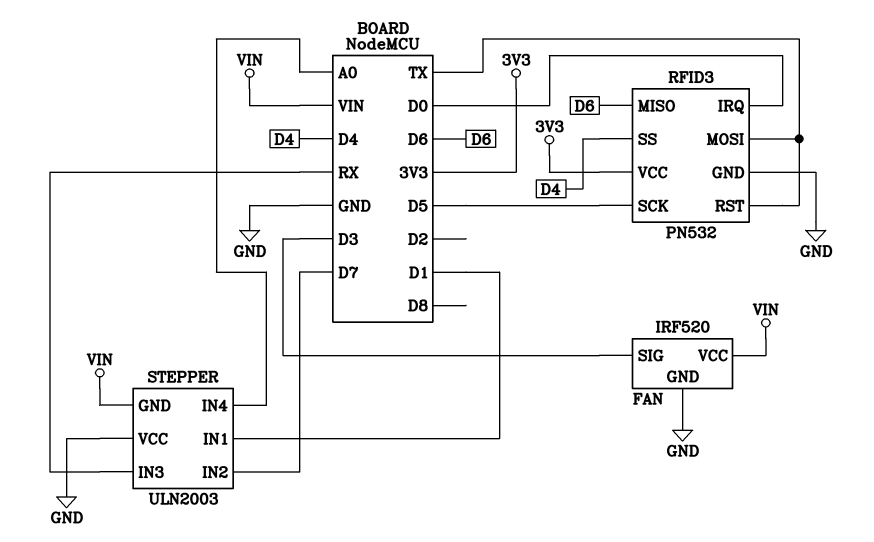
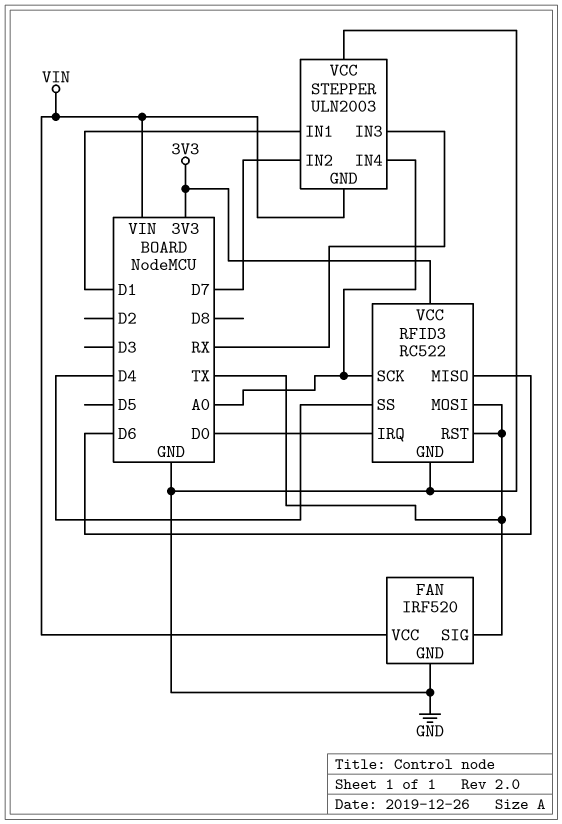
FAN pin SIG: D3 -> TX
RFID3: PN532 -> RC522
RFID3 pin SCK: D5 -> A0

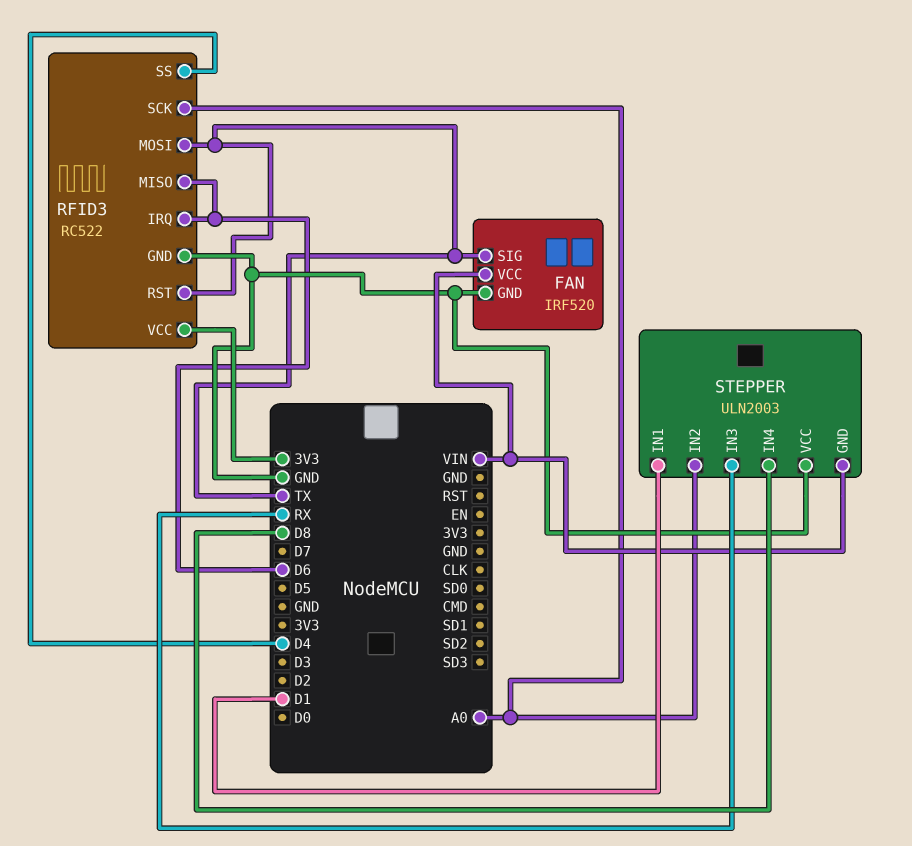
RFID3 pin IRQ: D0 -> D6
STEPPER pin IN2: D7 -> A0
STEPPER pin IN4: A0 -> D8

